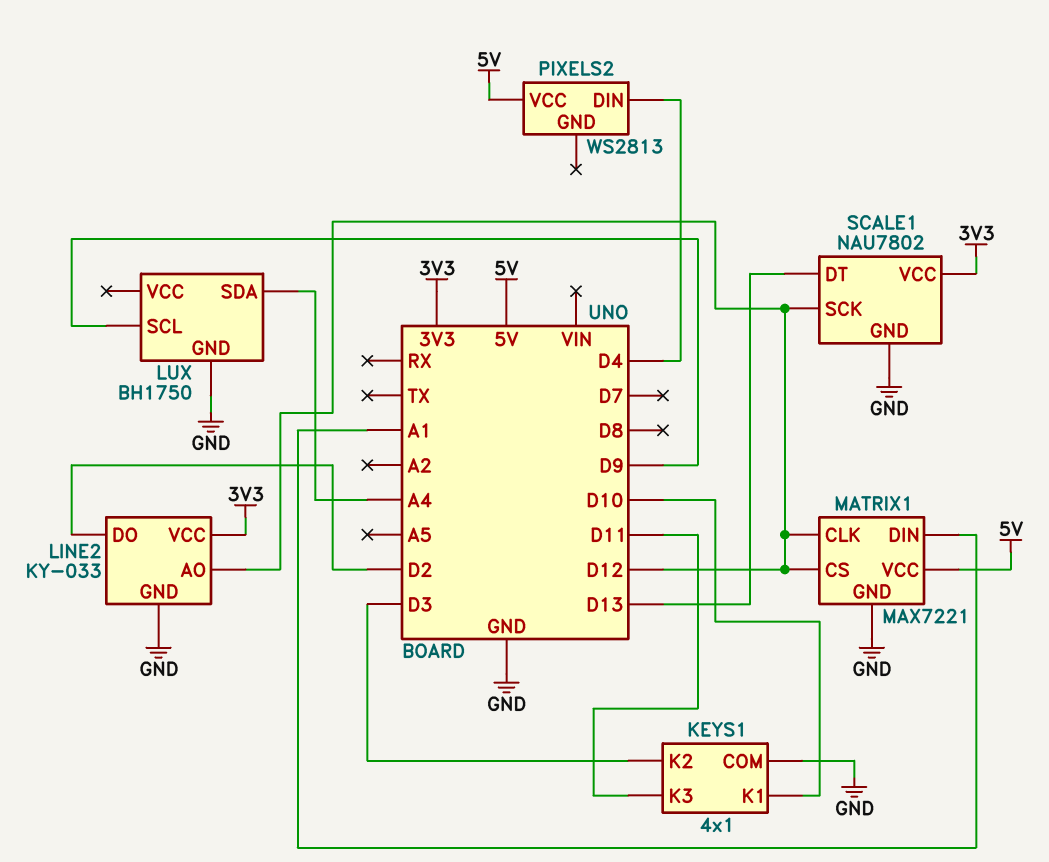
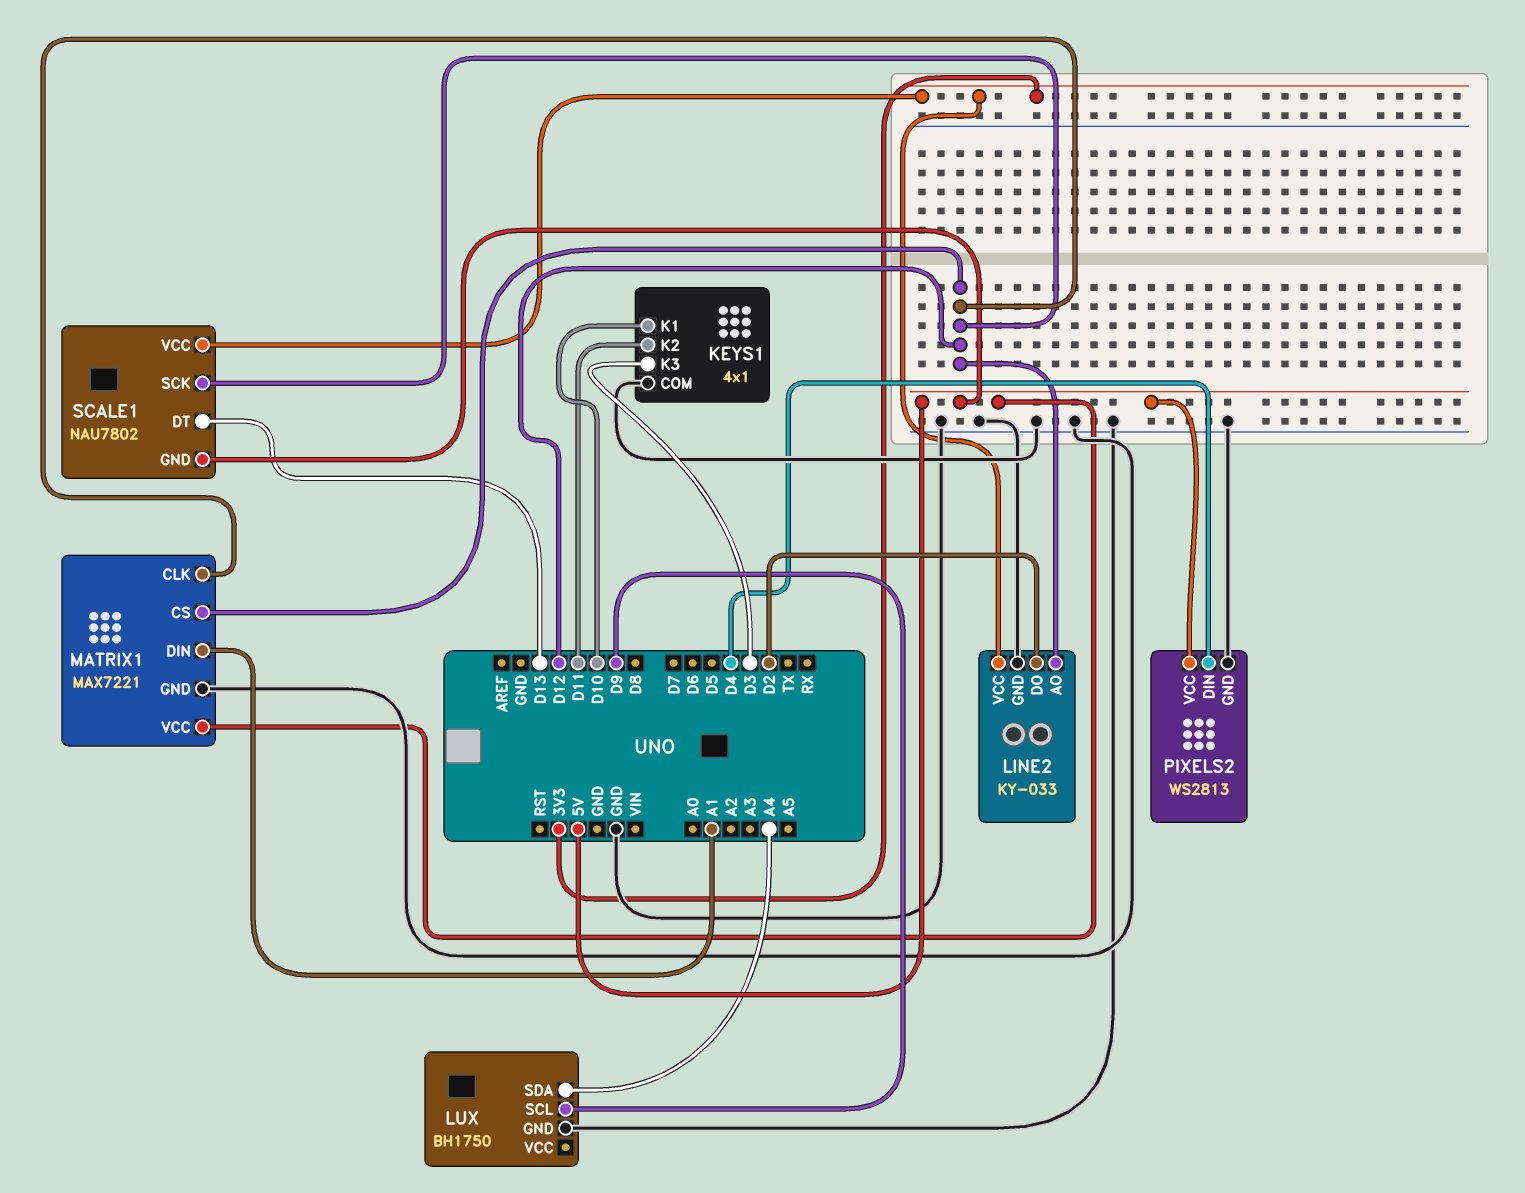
KEYS1 pin K2: D3 -> D11
KEYS1 pin K3: D11 -> D3
PIXELS2 pin GND: none -> GND
SCALE1 pin GND: GND -> 5V

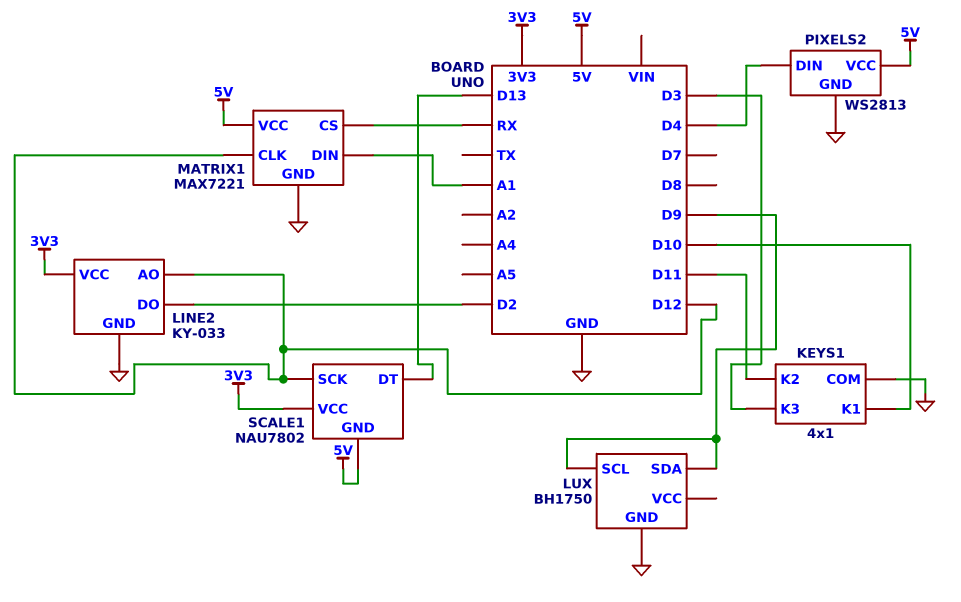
LUX pin SDA: A4 -> D9
MATRIX1 pin CS: D12 -> RX

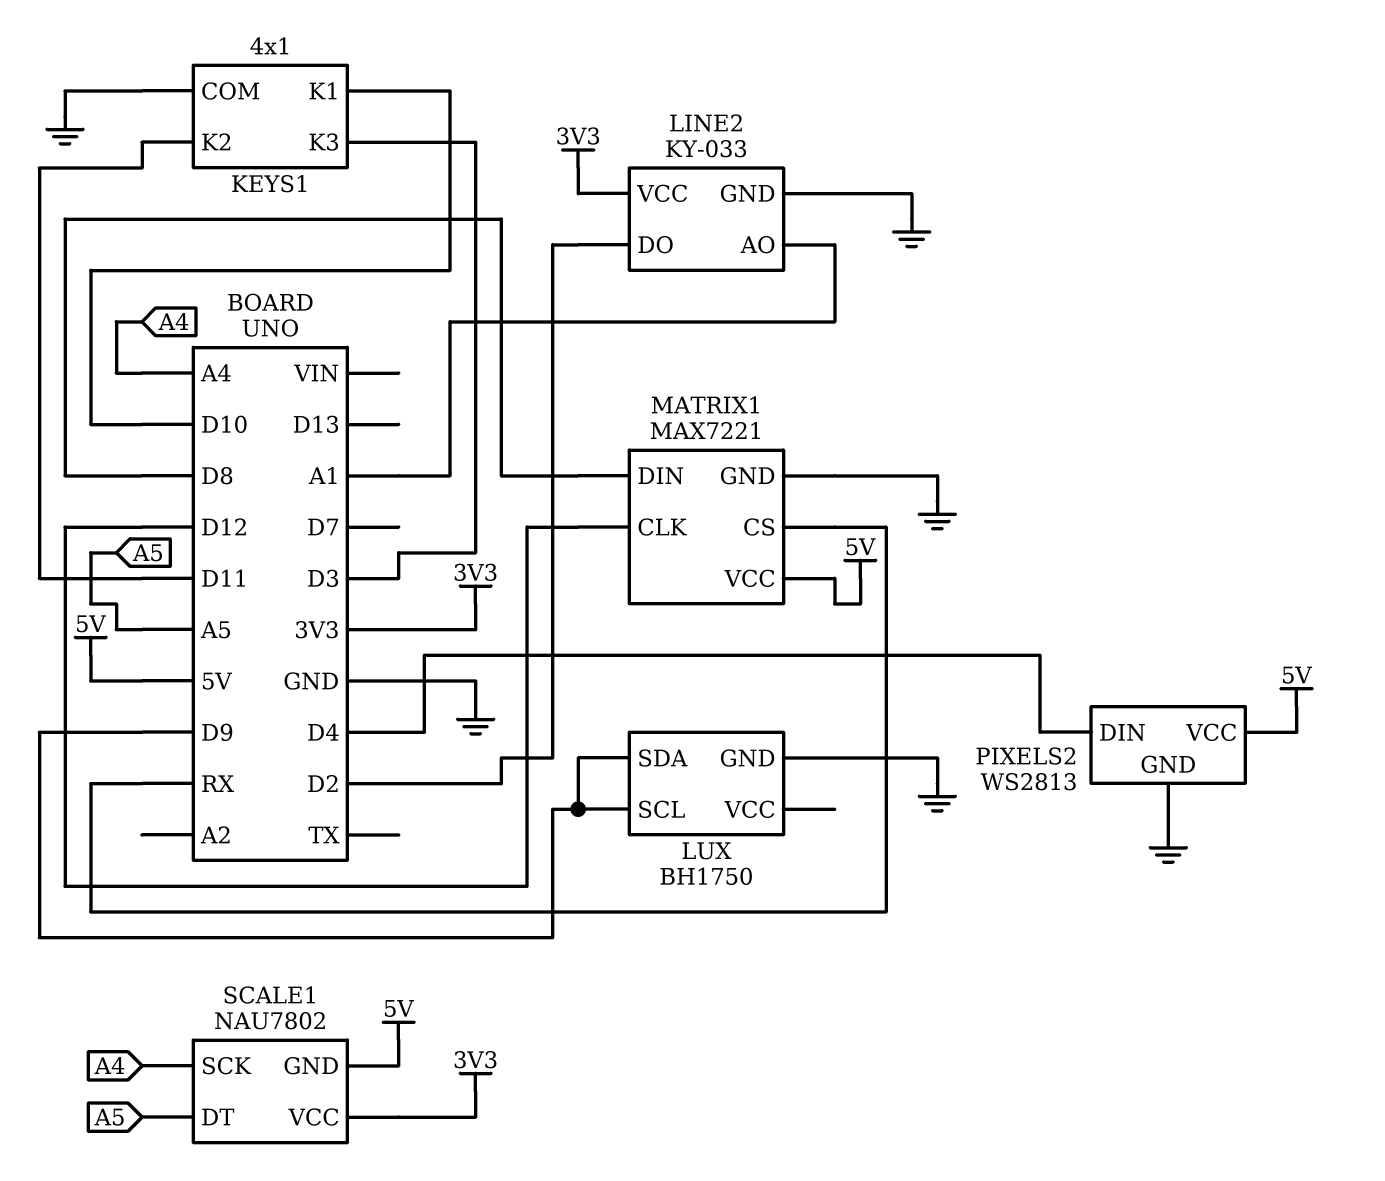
LINE2 pin AO: D12 -> A1
MATRIX1 pin DIN: A1 -> D8
SCALE1 pin DT: D13 -> A5
SCALE1 pin SCK: D12 -> A4

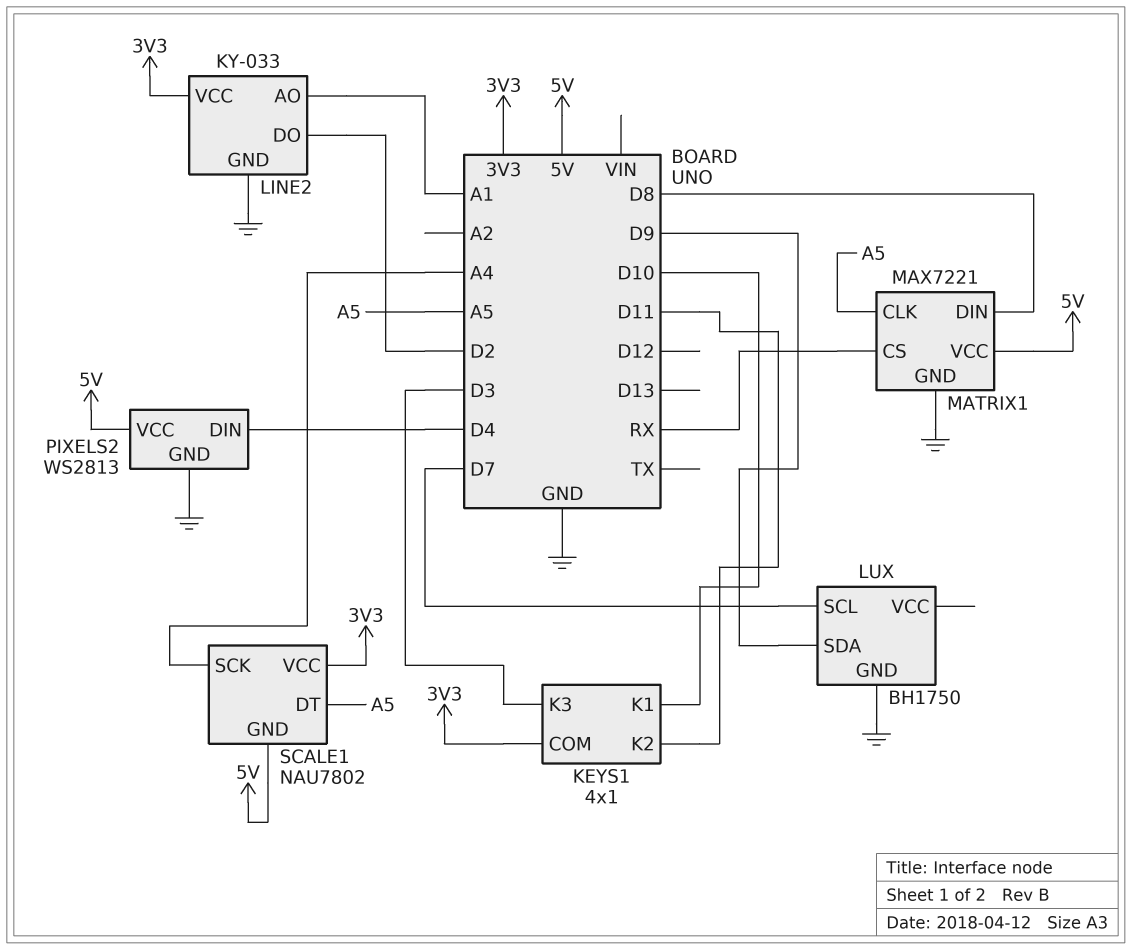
KEYS1 pin COM: GND -> 3V3
LUX pin SCL: D9 -> D7
MATRIX1 pin CLK: D12 -> A5

